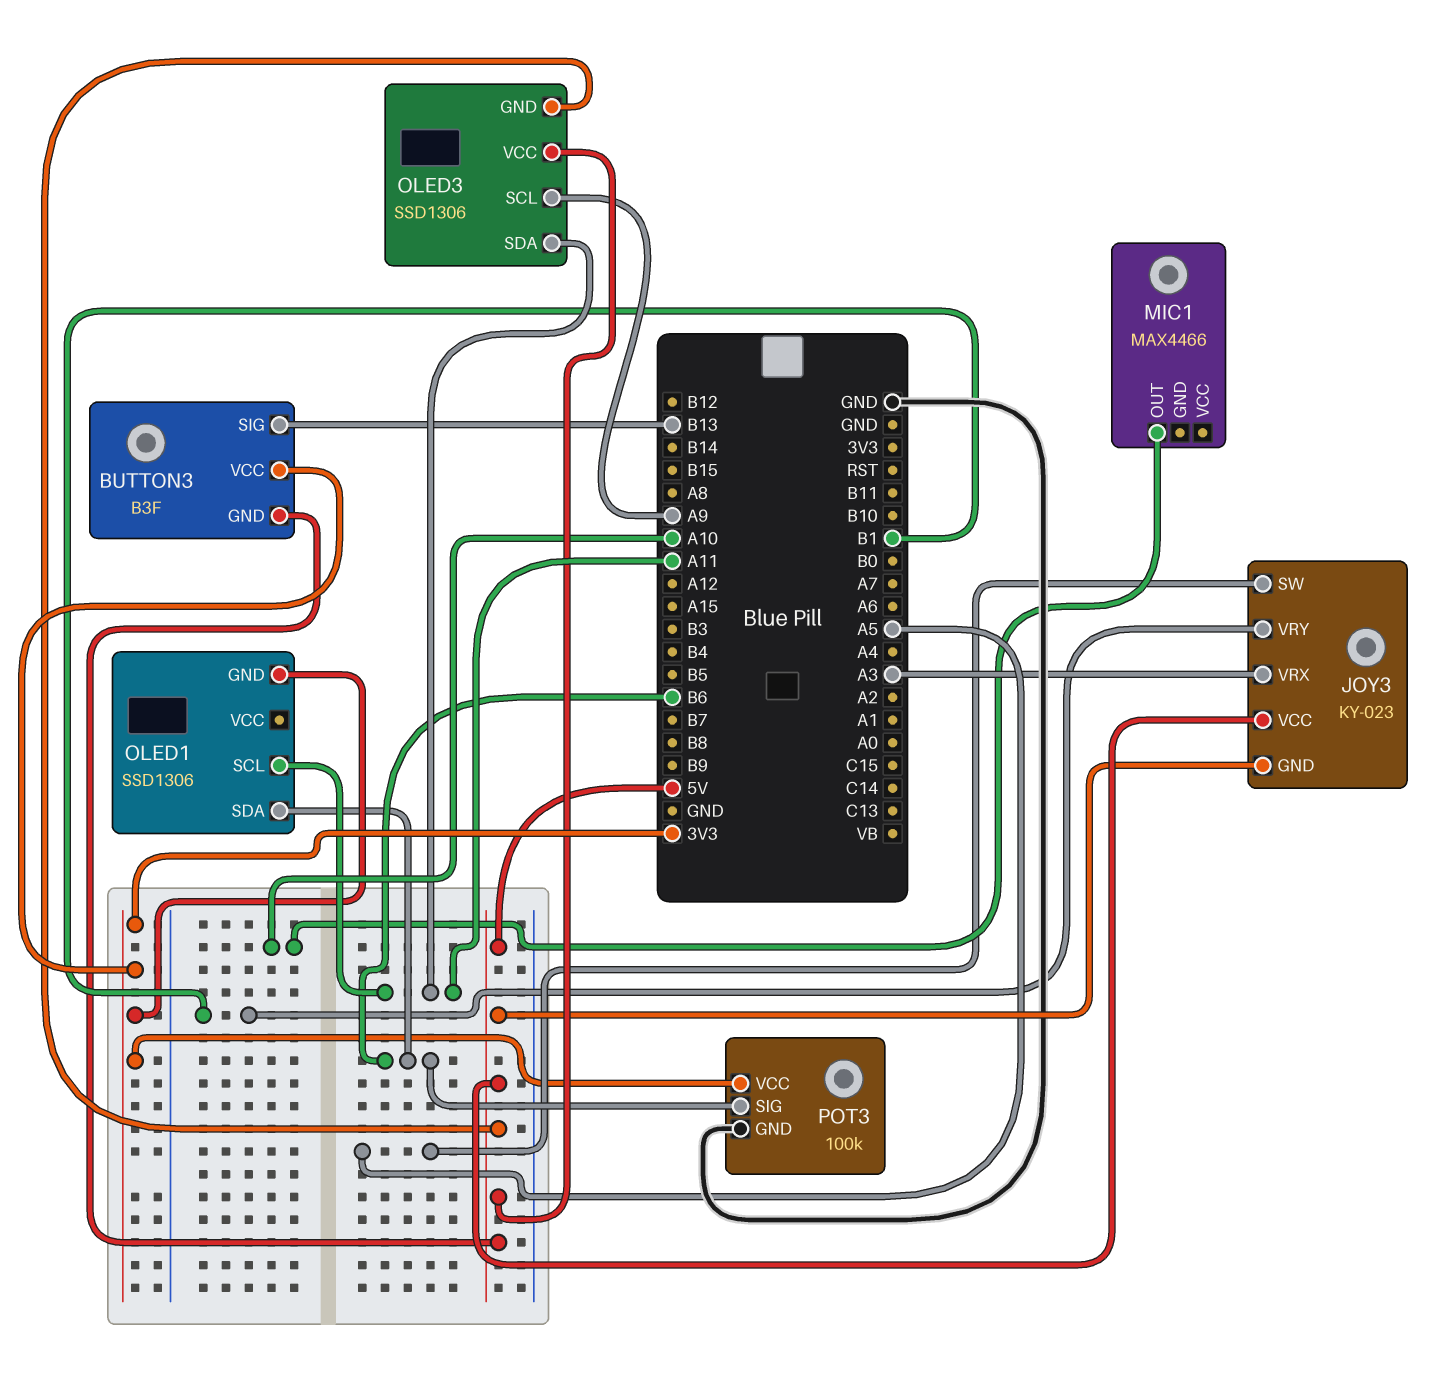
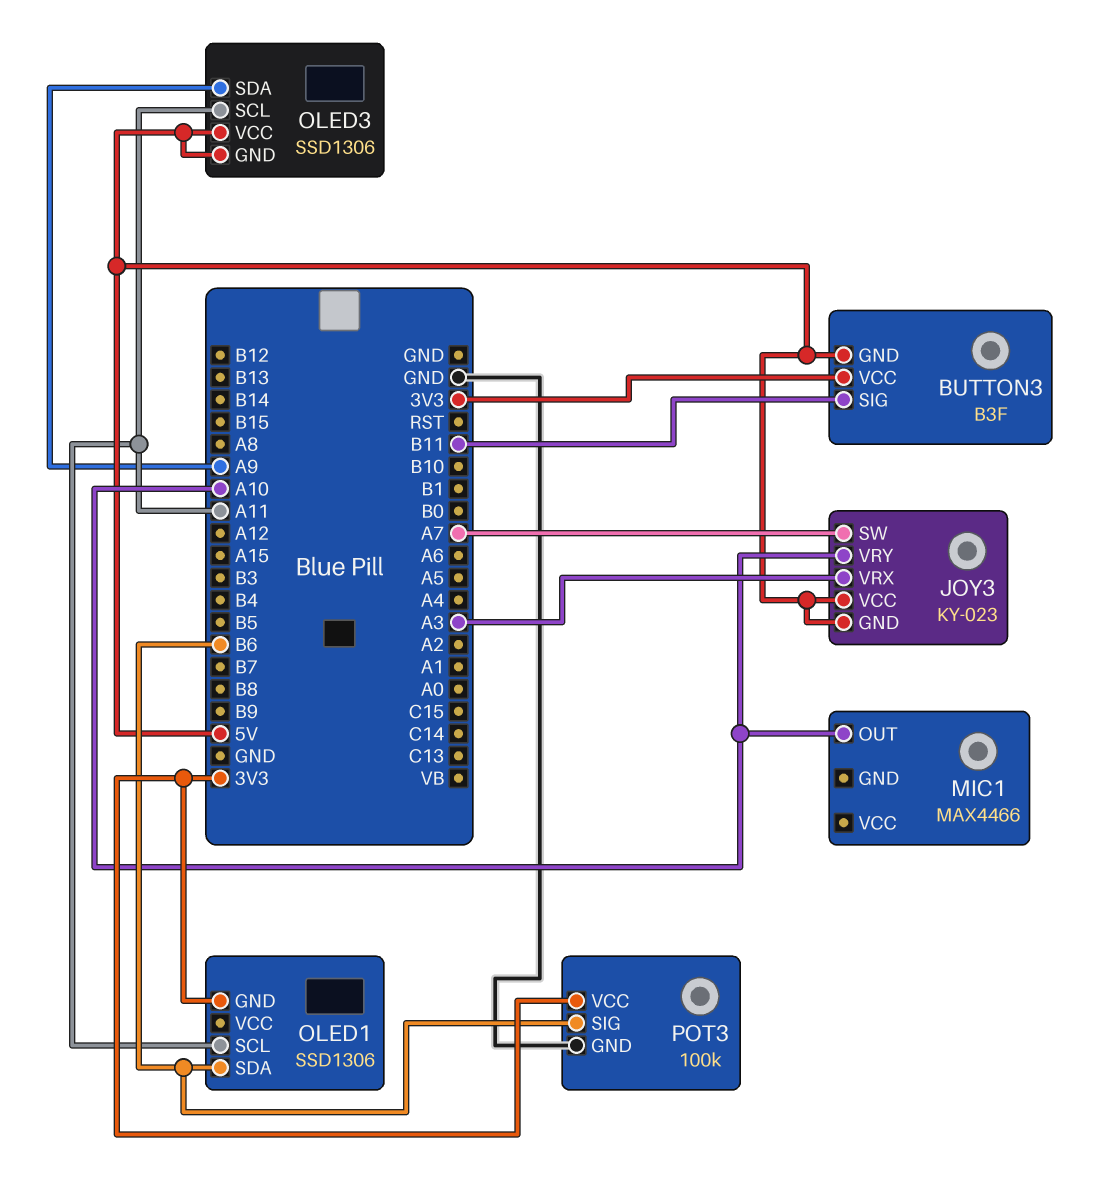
BUTTON3 pin SIG: B13 -> B11
JOY3 pin SW: A5 -> A7
JOY3 pin VRY: B1 -> A10
OLED3 pin SCL: A9 -> A11
OLED3 pin SDA: A11 -> A9

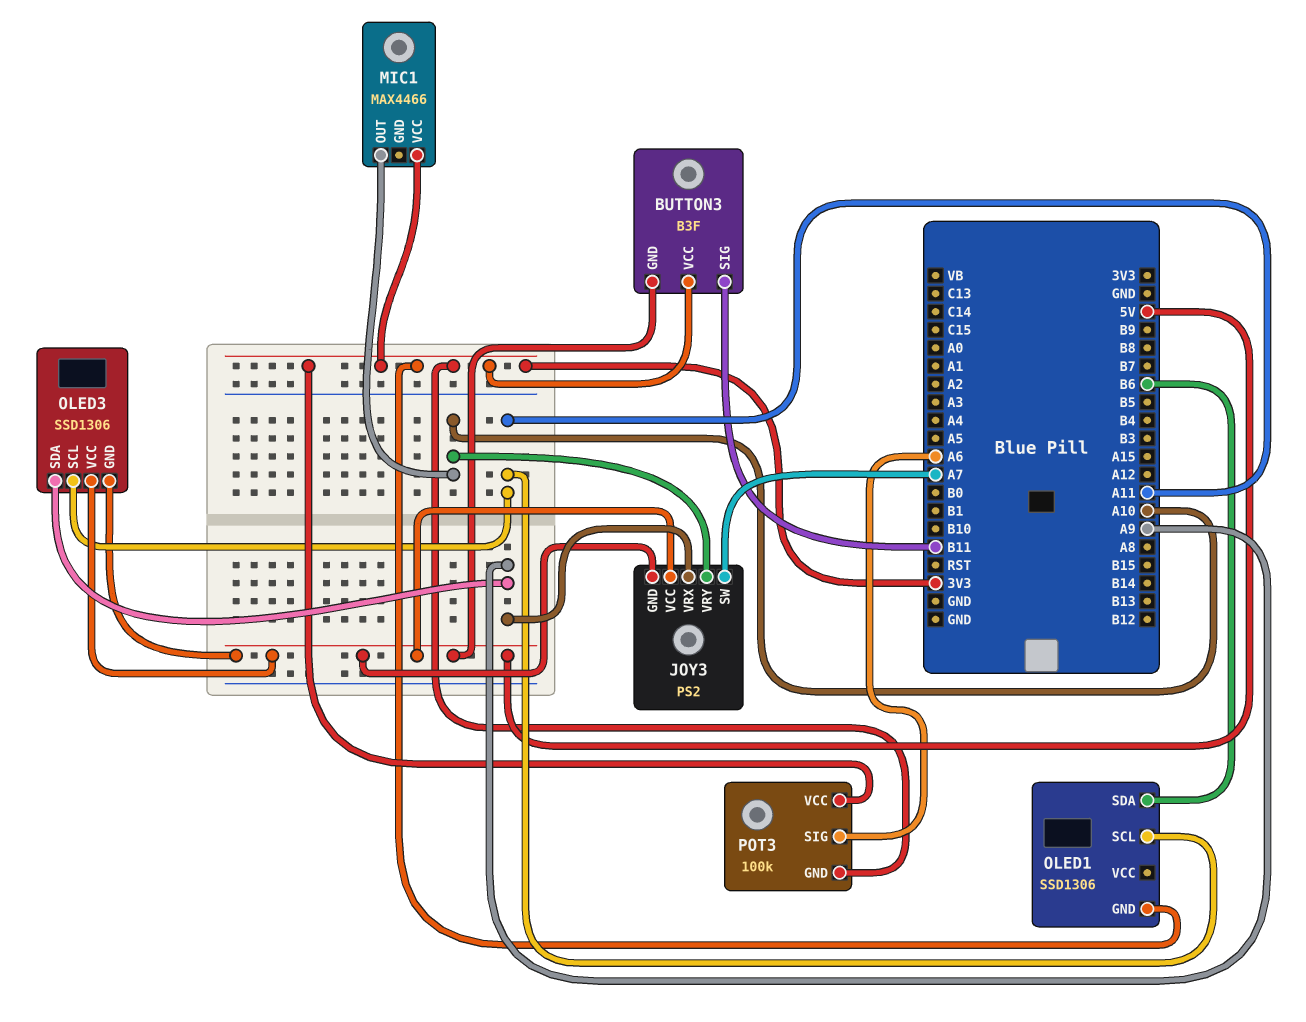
JOY3: KY-023 -> PS2
JOY3 pin VRX: A3 -> A9
MIC1 pin VCC: none -> 3V3
POT3 pin GND: GND -> 3V3
POT3 pin SIG: B6 -> A6

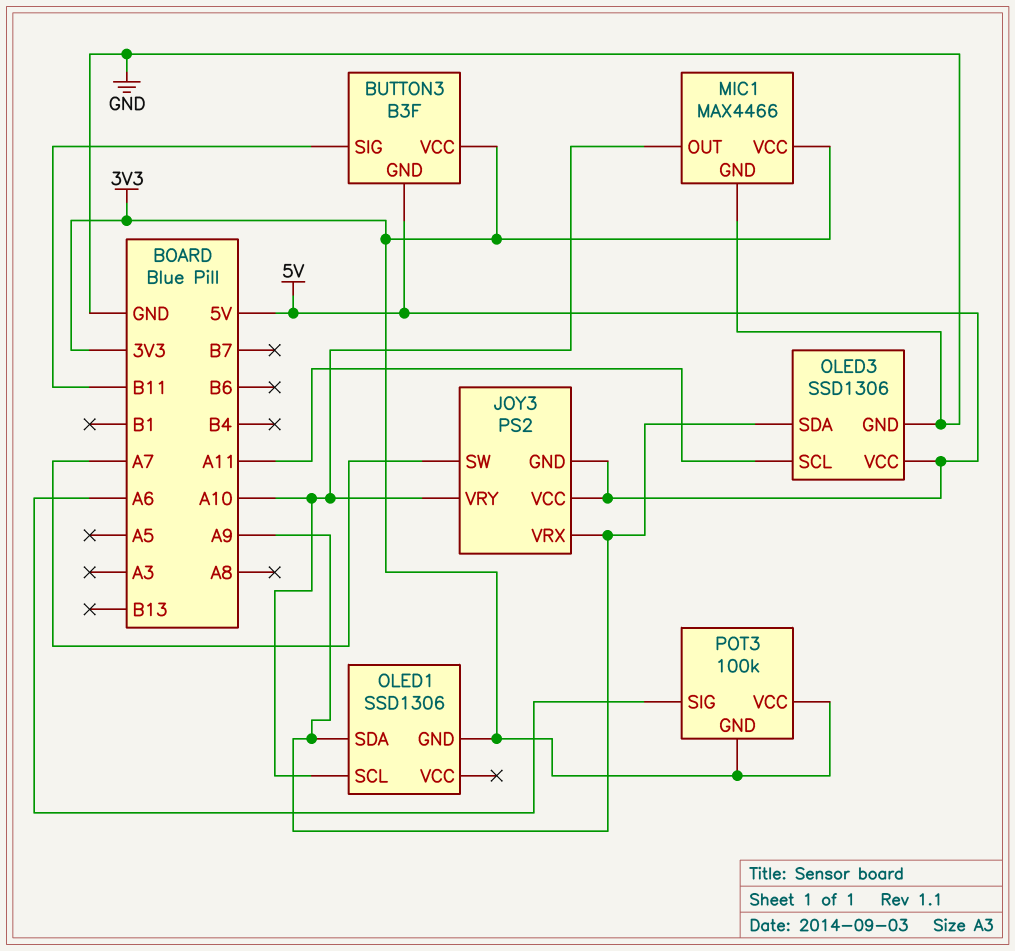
MIC1 pin GND: none -> GND
OLED1 pin SCL: A11 -> A10
OLED1 pin SDA: B6 -> A9
OLED3 pin GND: 5V -> GND

